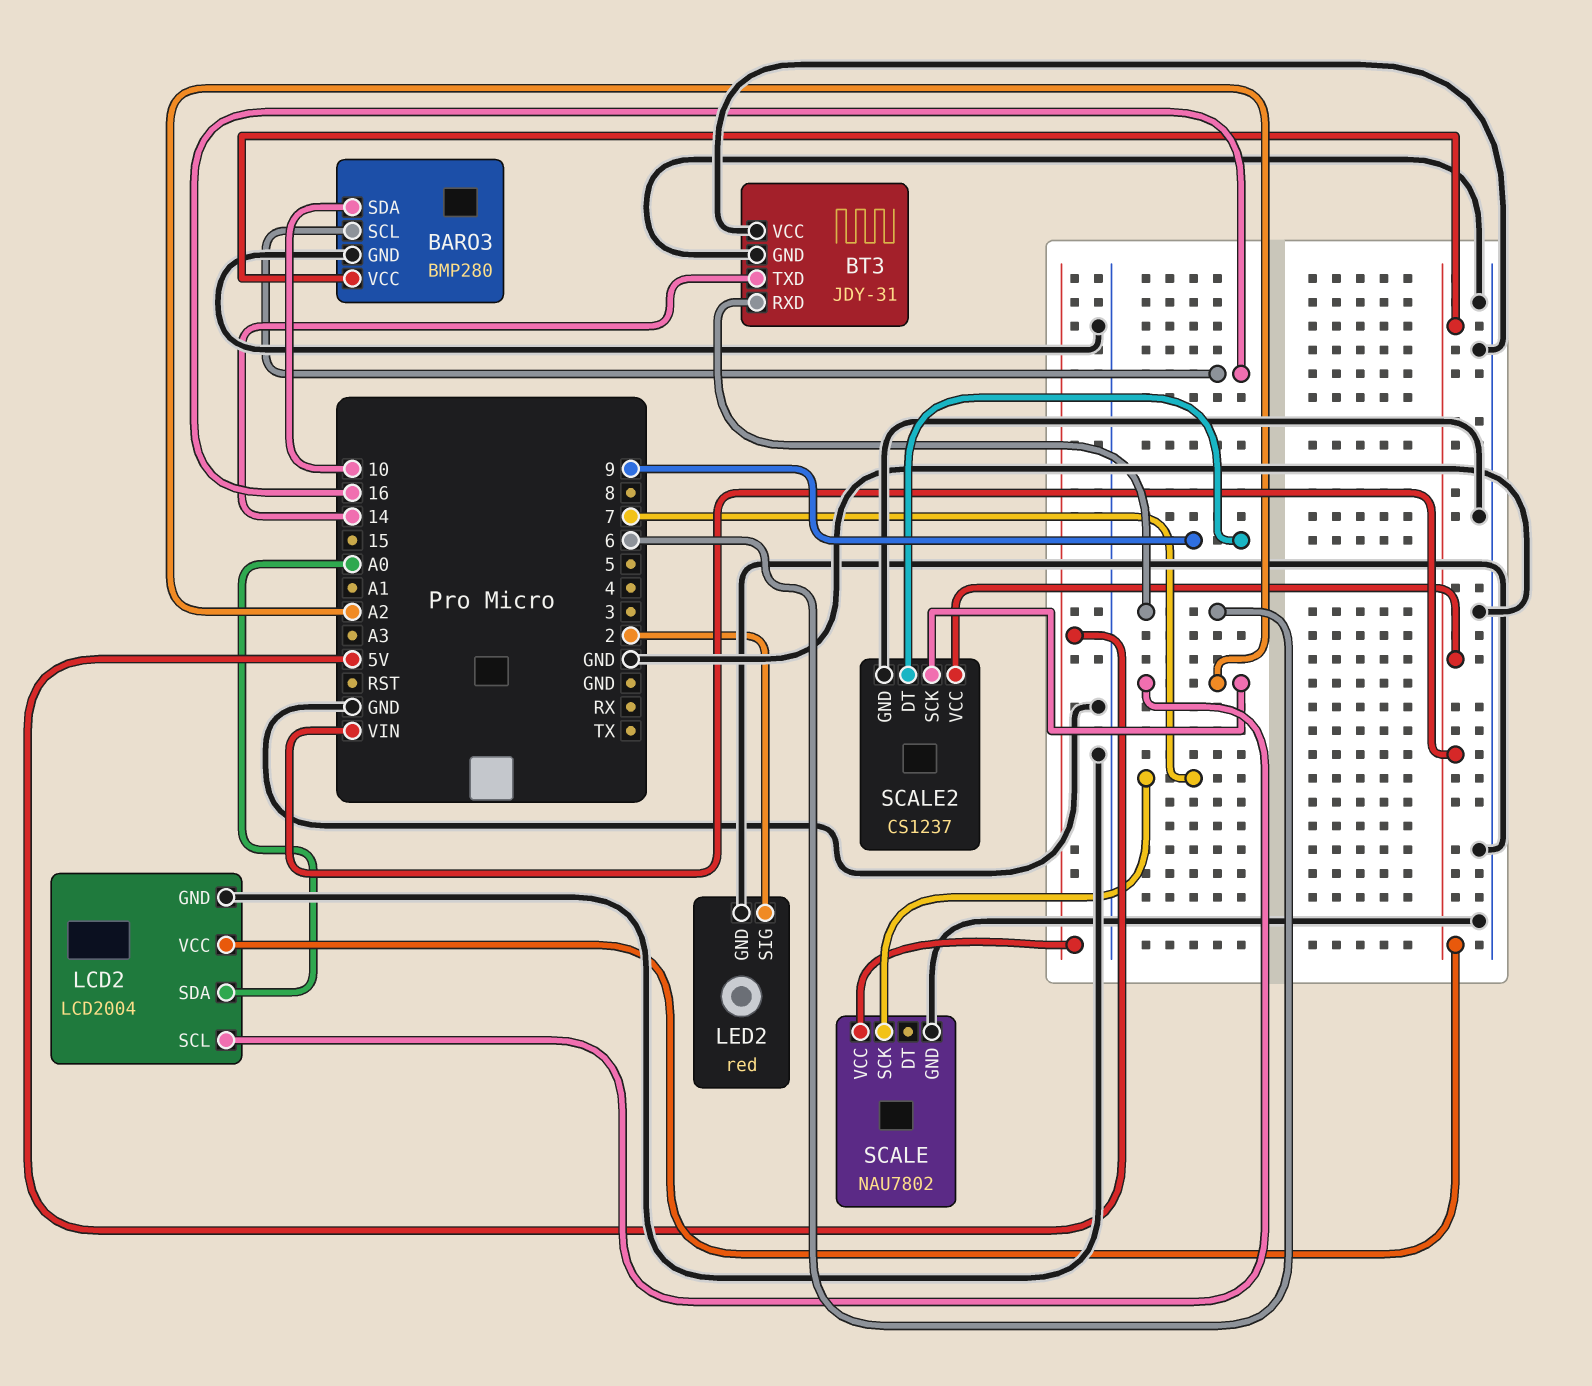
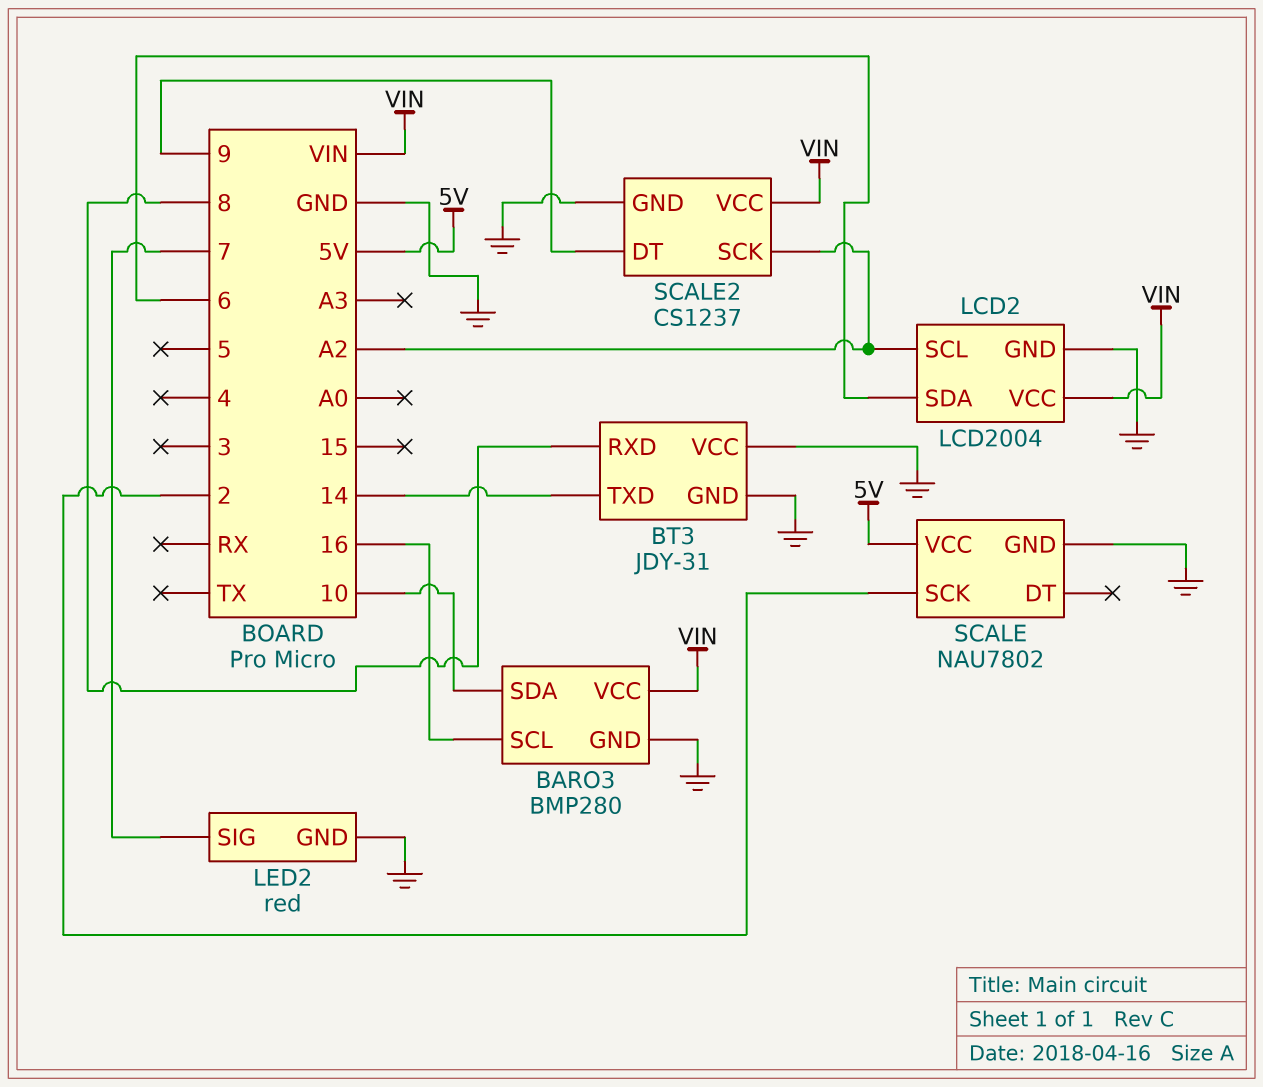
BT3 pin RXD: 6 -> 8
LCD2 pin SDA: A0 -> 6
LED2 pin SIG: 2 -> 7
SCALE pin SCK: 7 -> 2

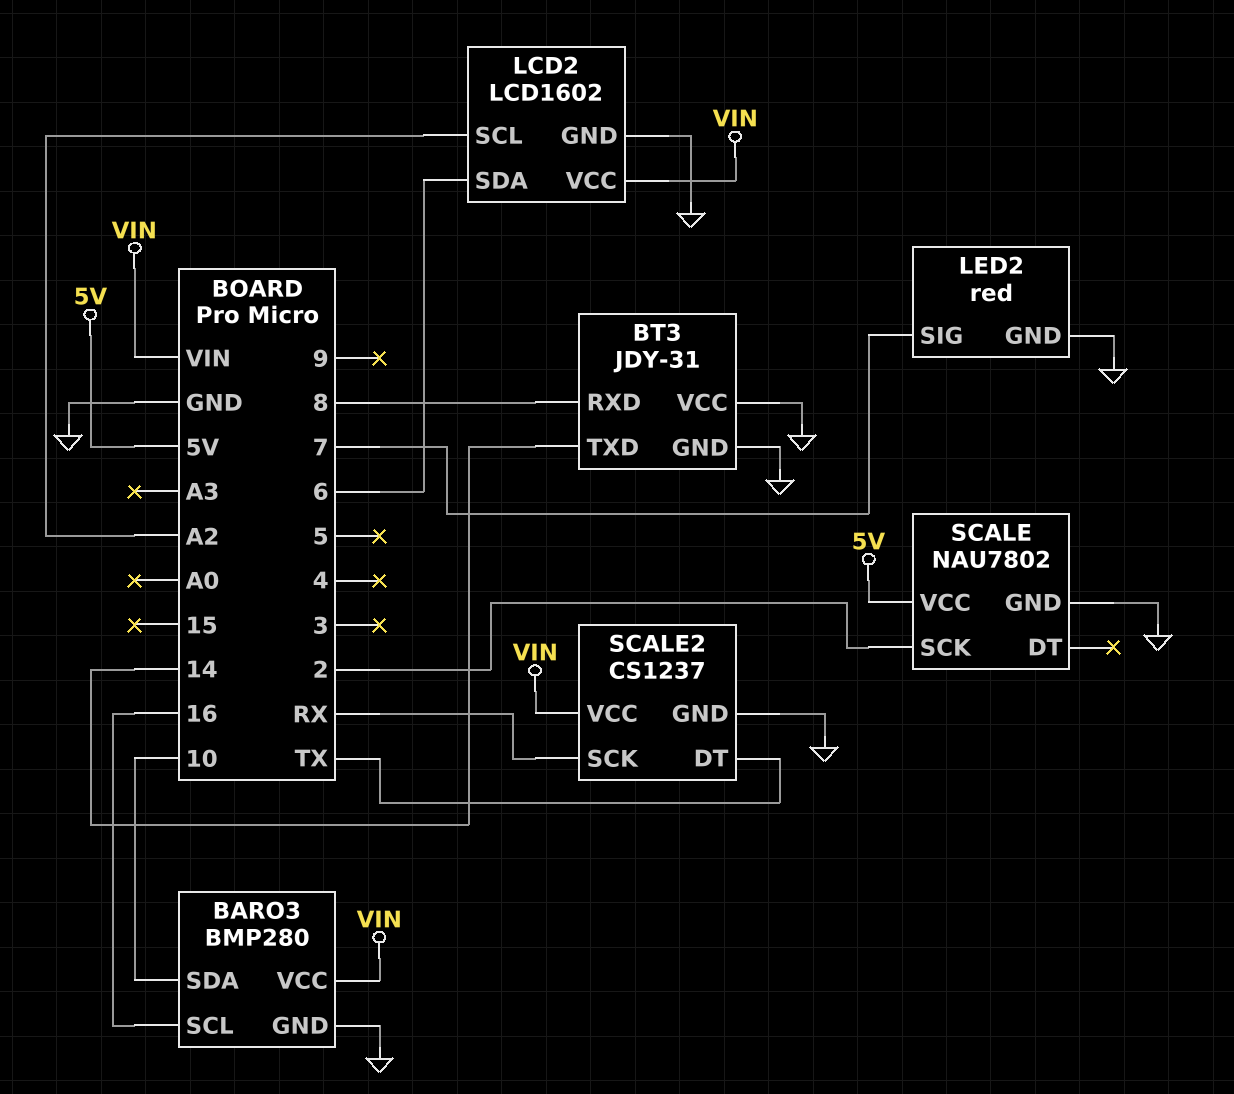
LCD2: LCD2004 -> LCD1602
SCALE2 pin DT: 9 -> TX
SCALE2 pin SCK: A2 -> RX

